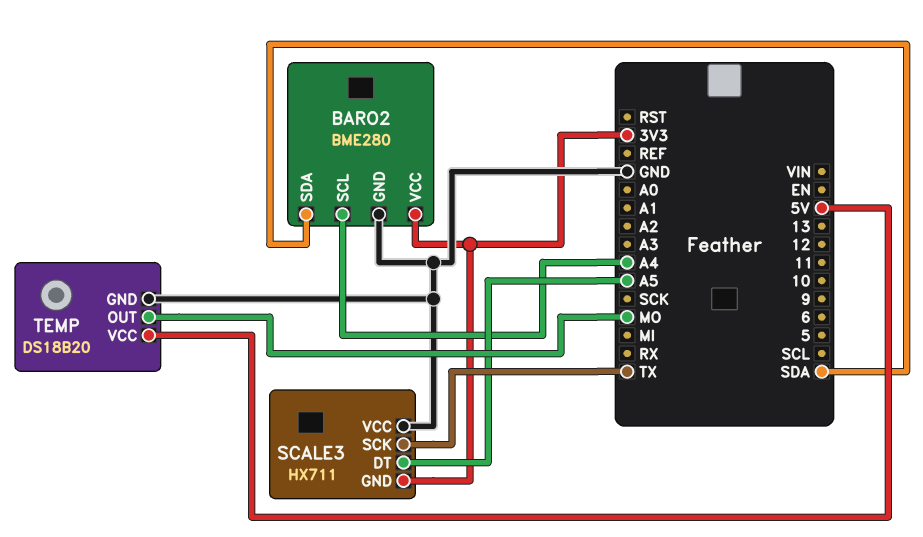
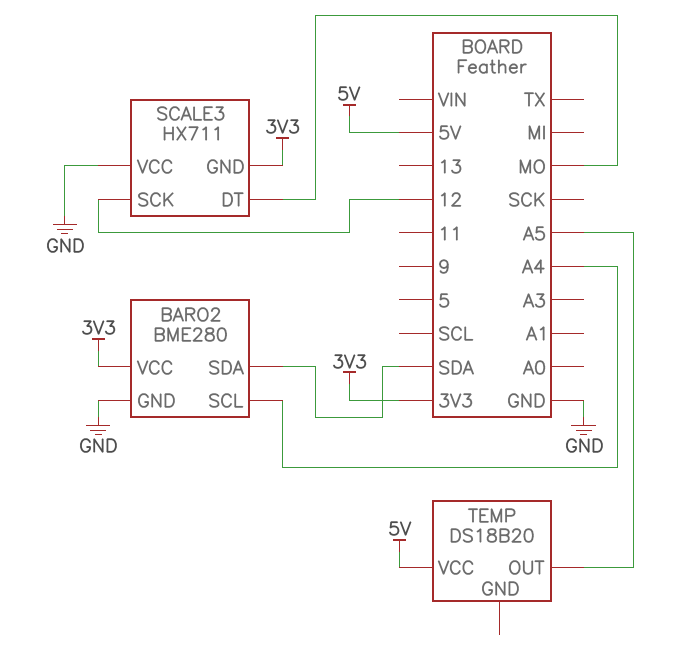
SCALE3 pin DT: A5 -> MO
SCALE3 pin SCK: TX -> 12
TEMP pin GND: GND -> none
TEMP pin OUT: MO -> A5

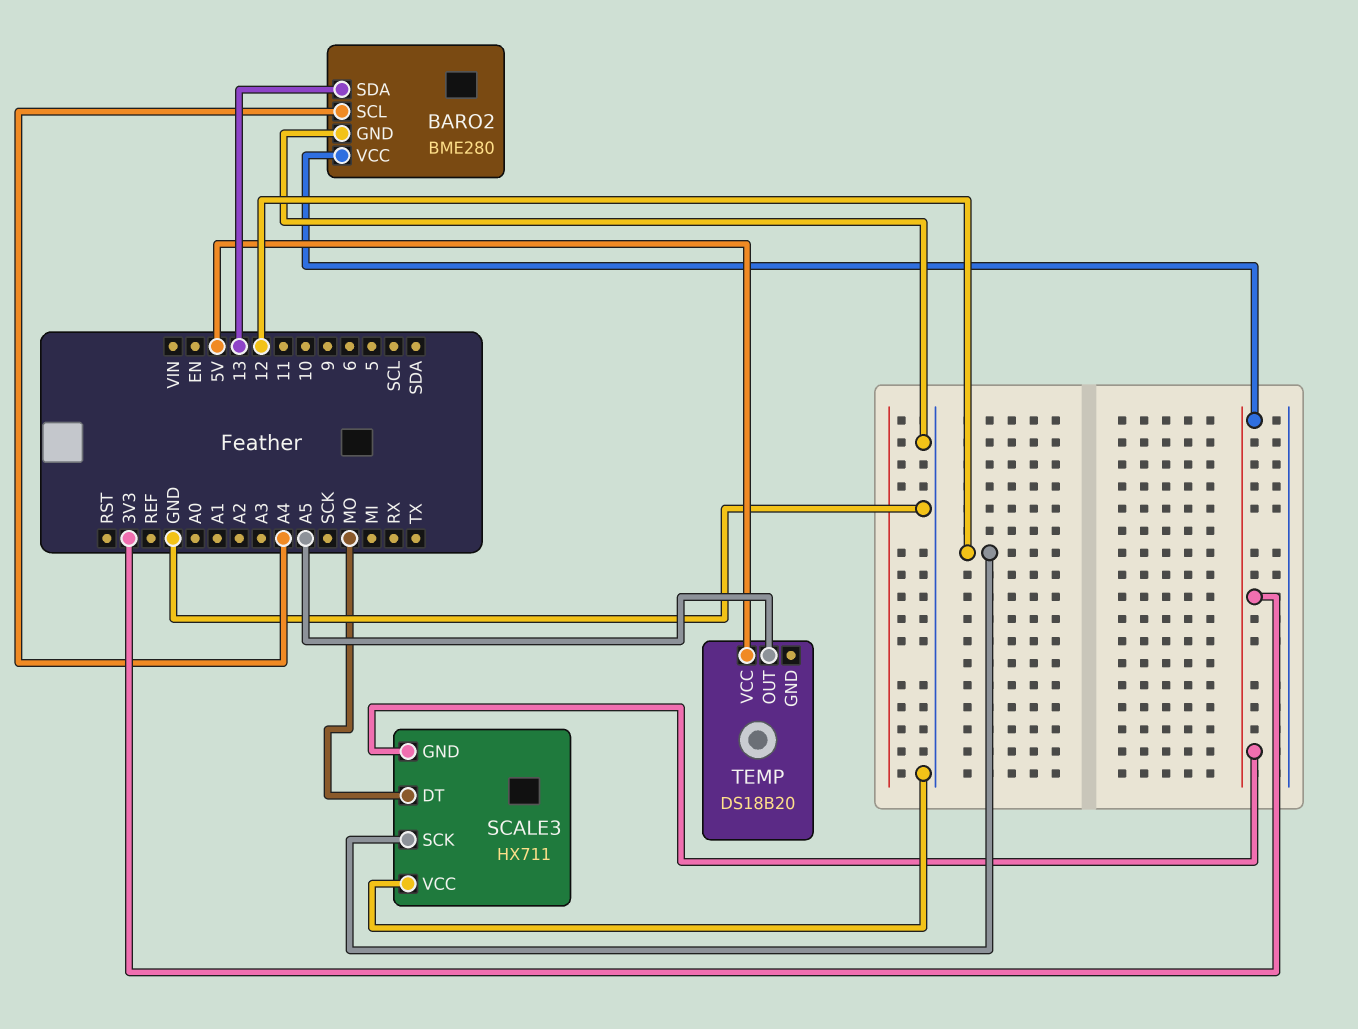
BARO2 pin SDA: SDA -> 13

